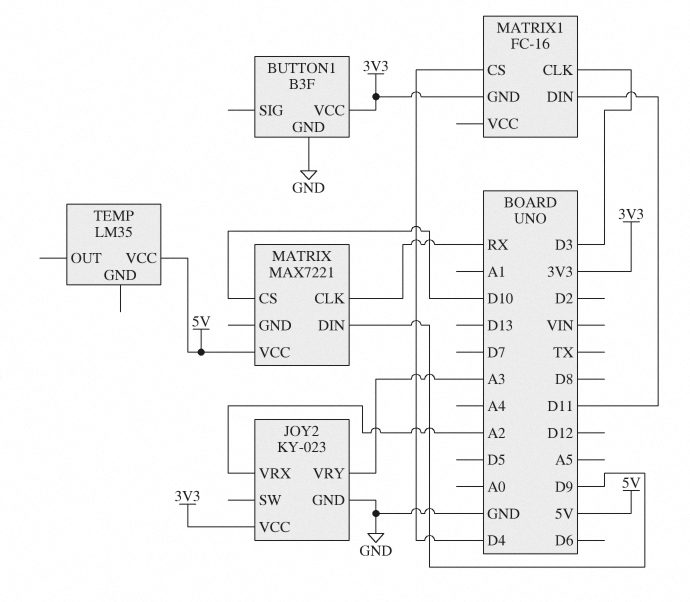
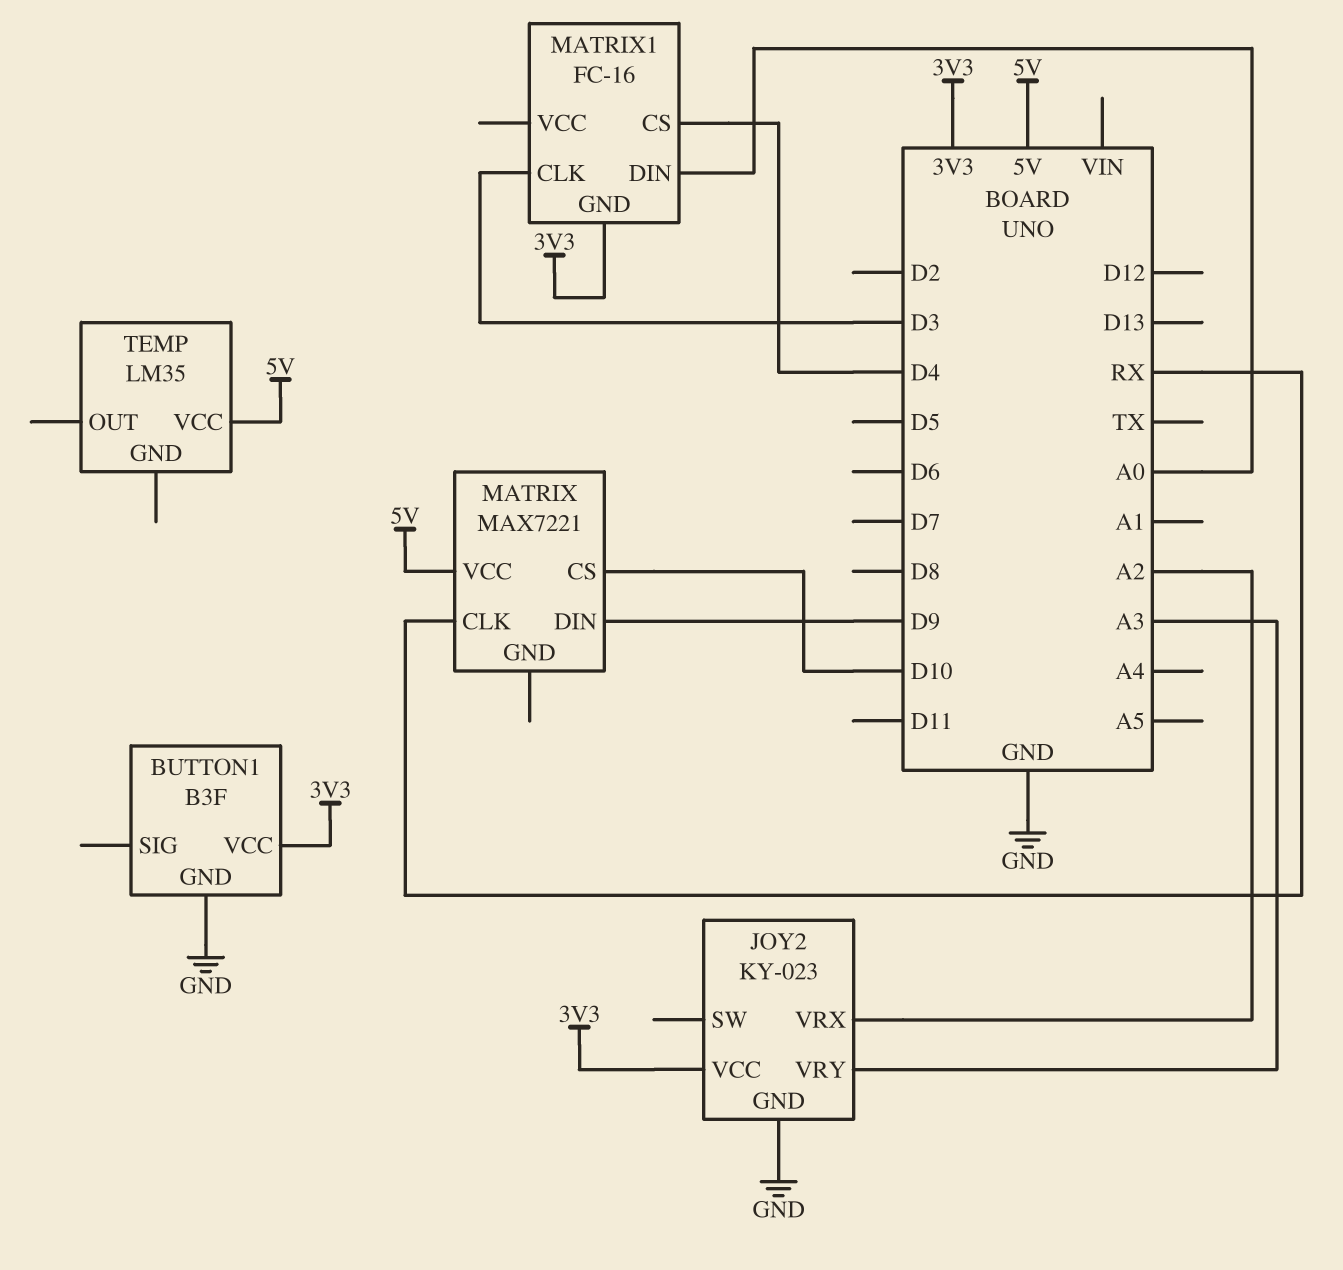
MATRIX1 pin DIN: D11 -> A0

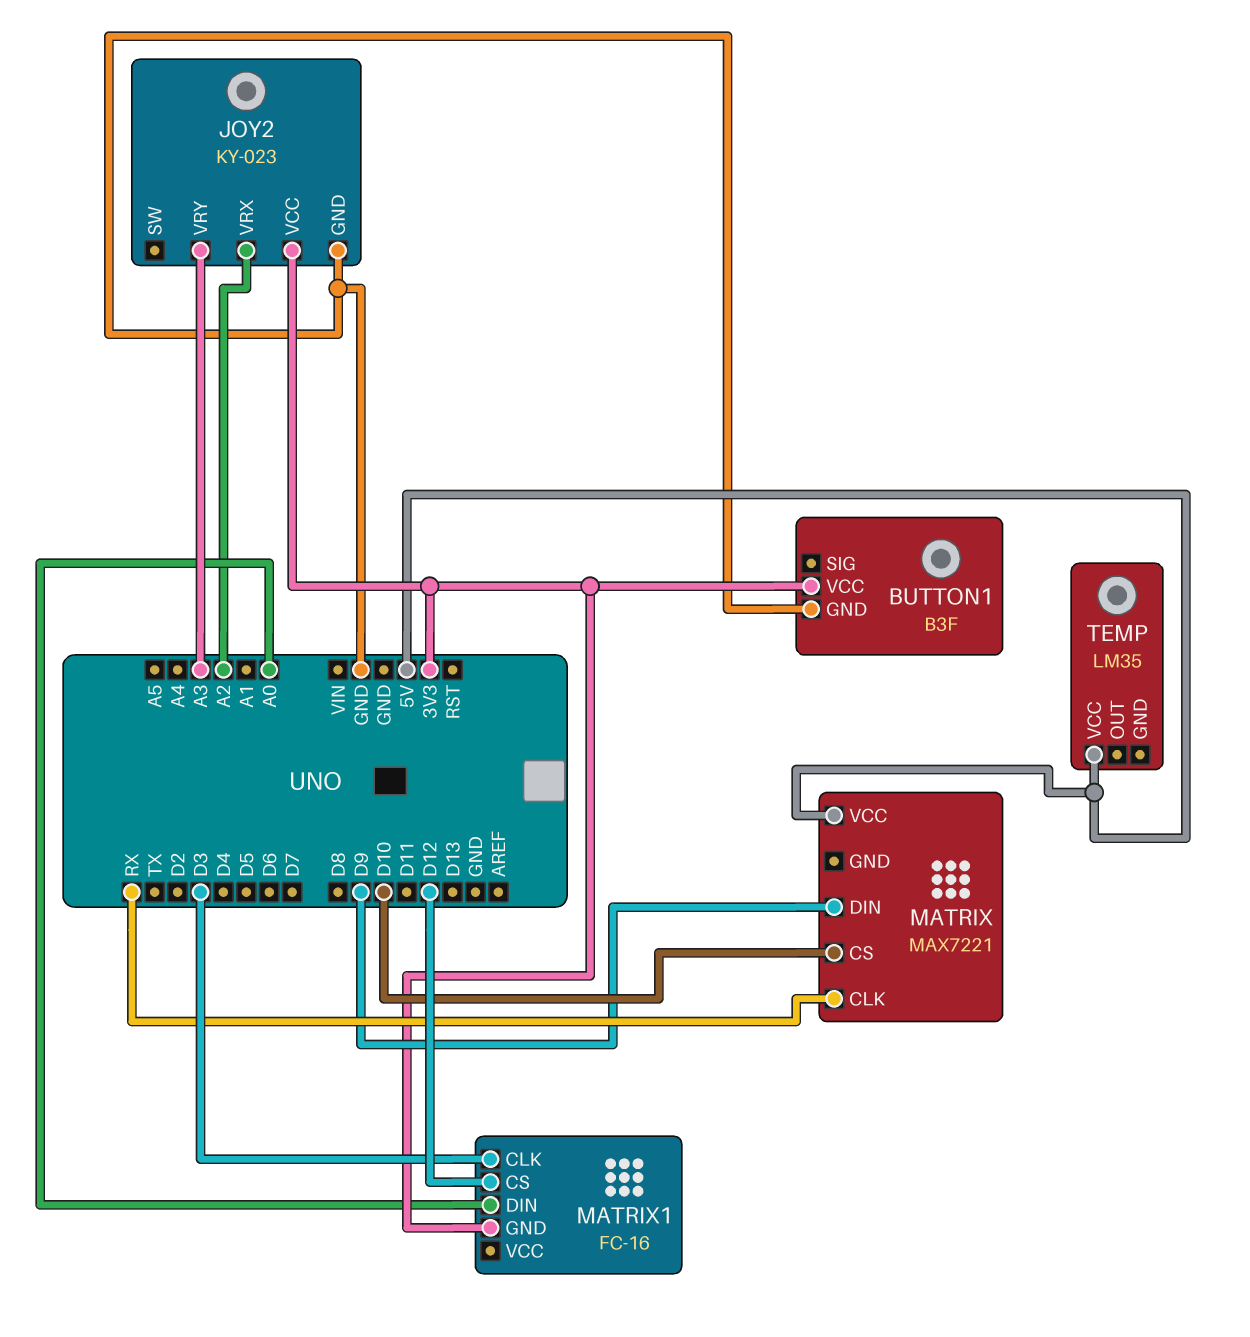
MATRIX1 pin CS: D4 -> D12

